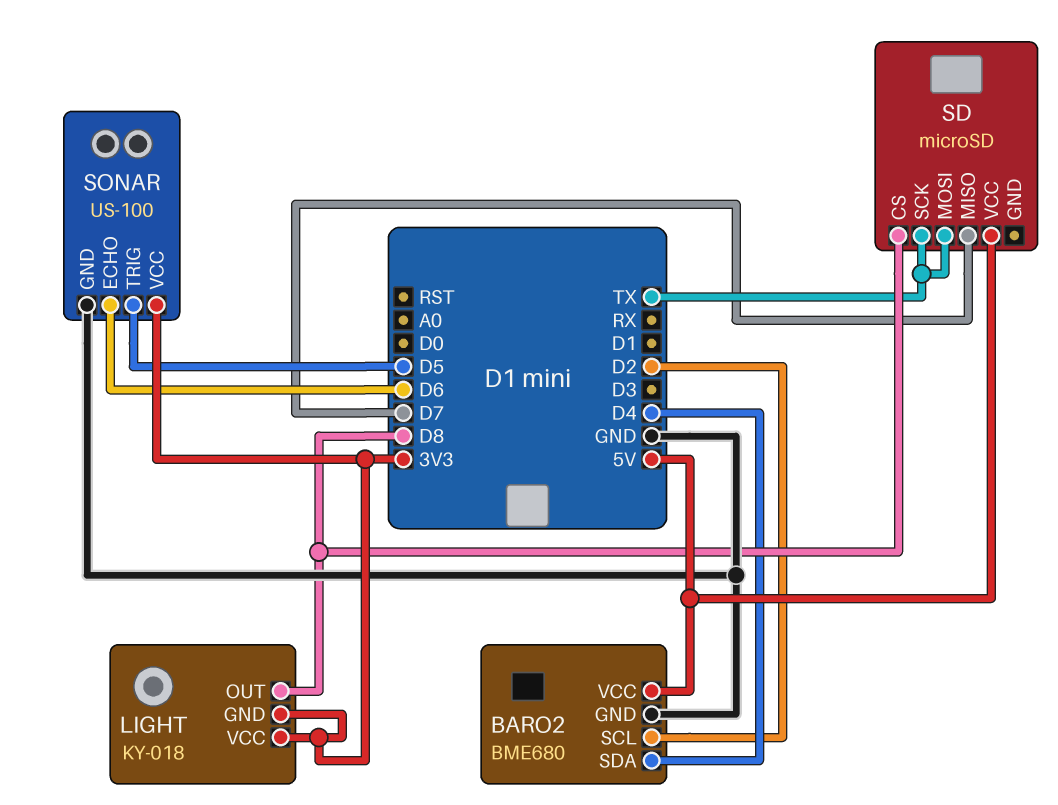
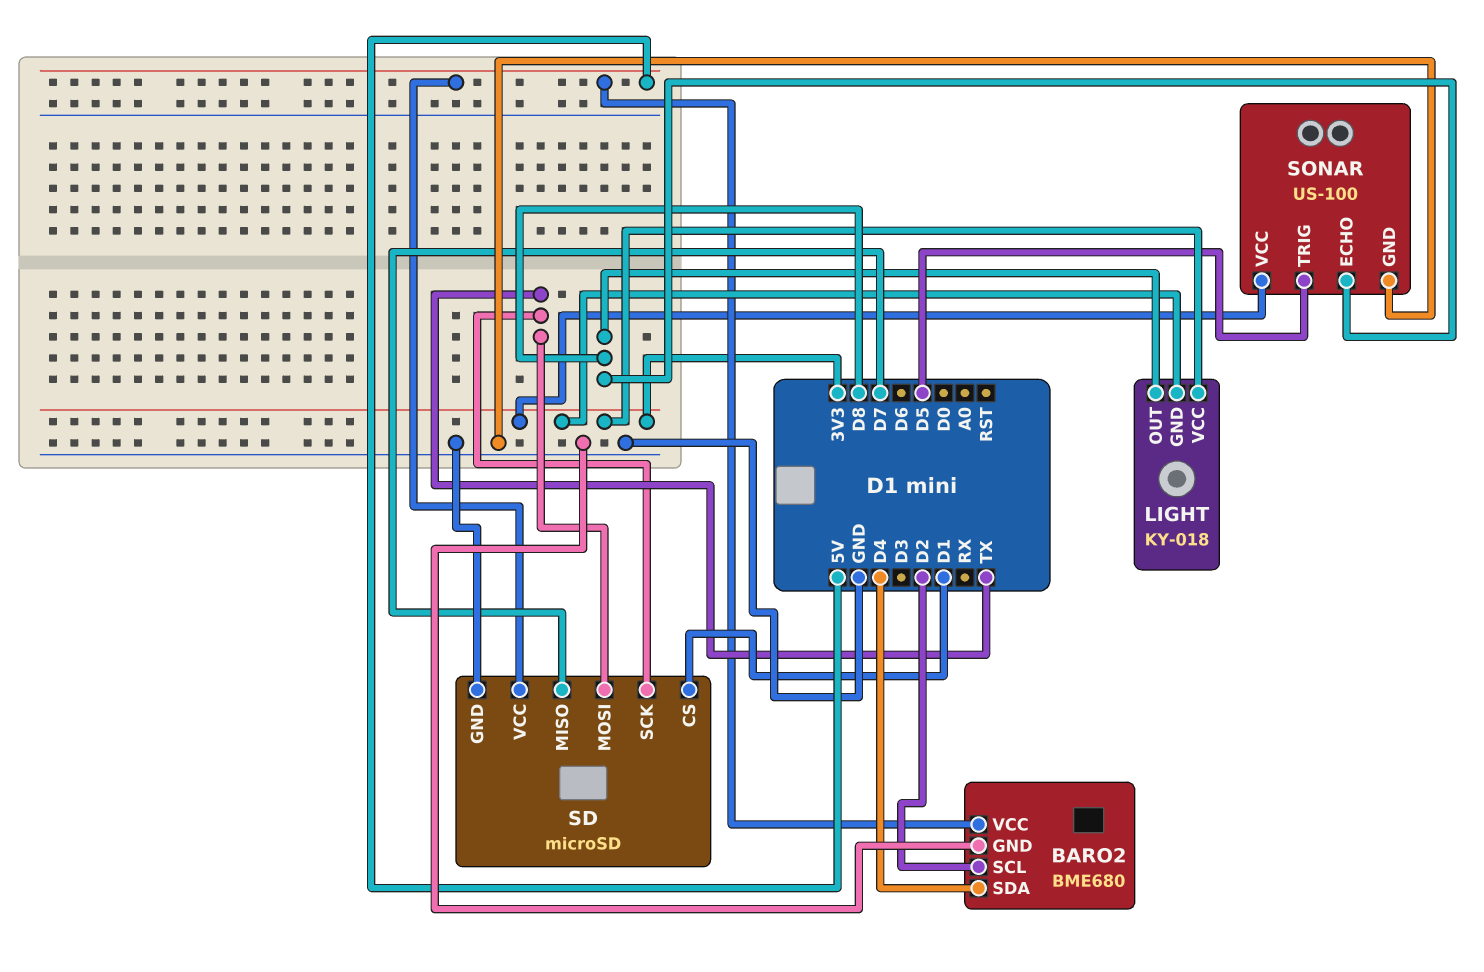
SD pin CS: D8 -> D1
SD pin GND: none -> GND
SONAR pin ECHO: D6 -> D8

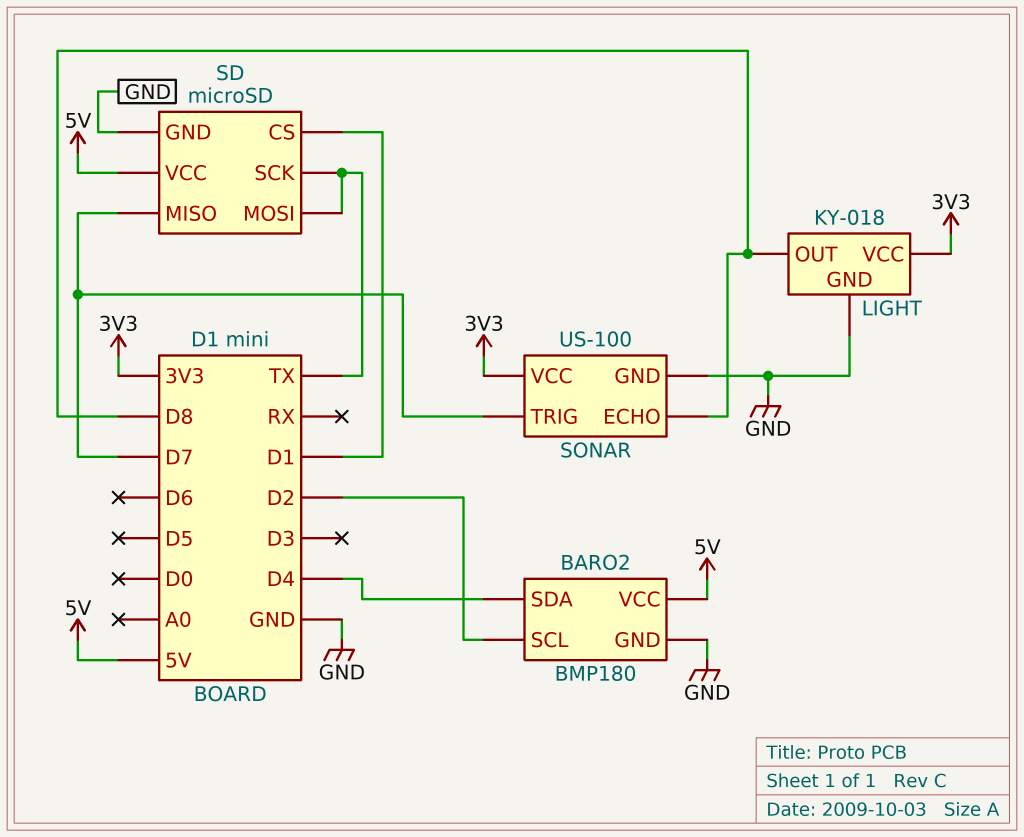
BARO2: BME680 -> BMP180
LIGHT pin GND: 3V3 -> GND
SONAR pin TRIG: D5 -> D7

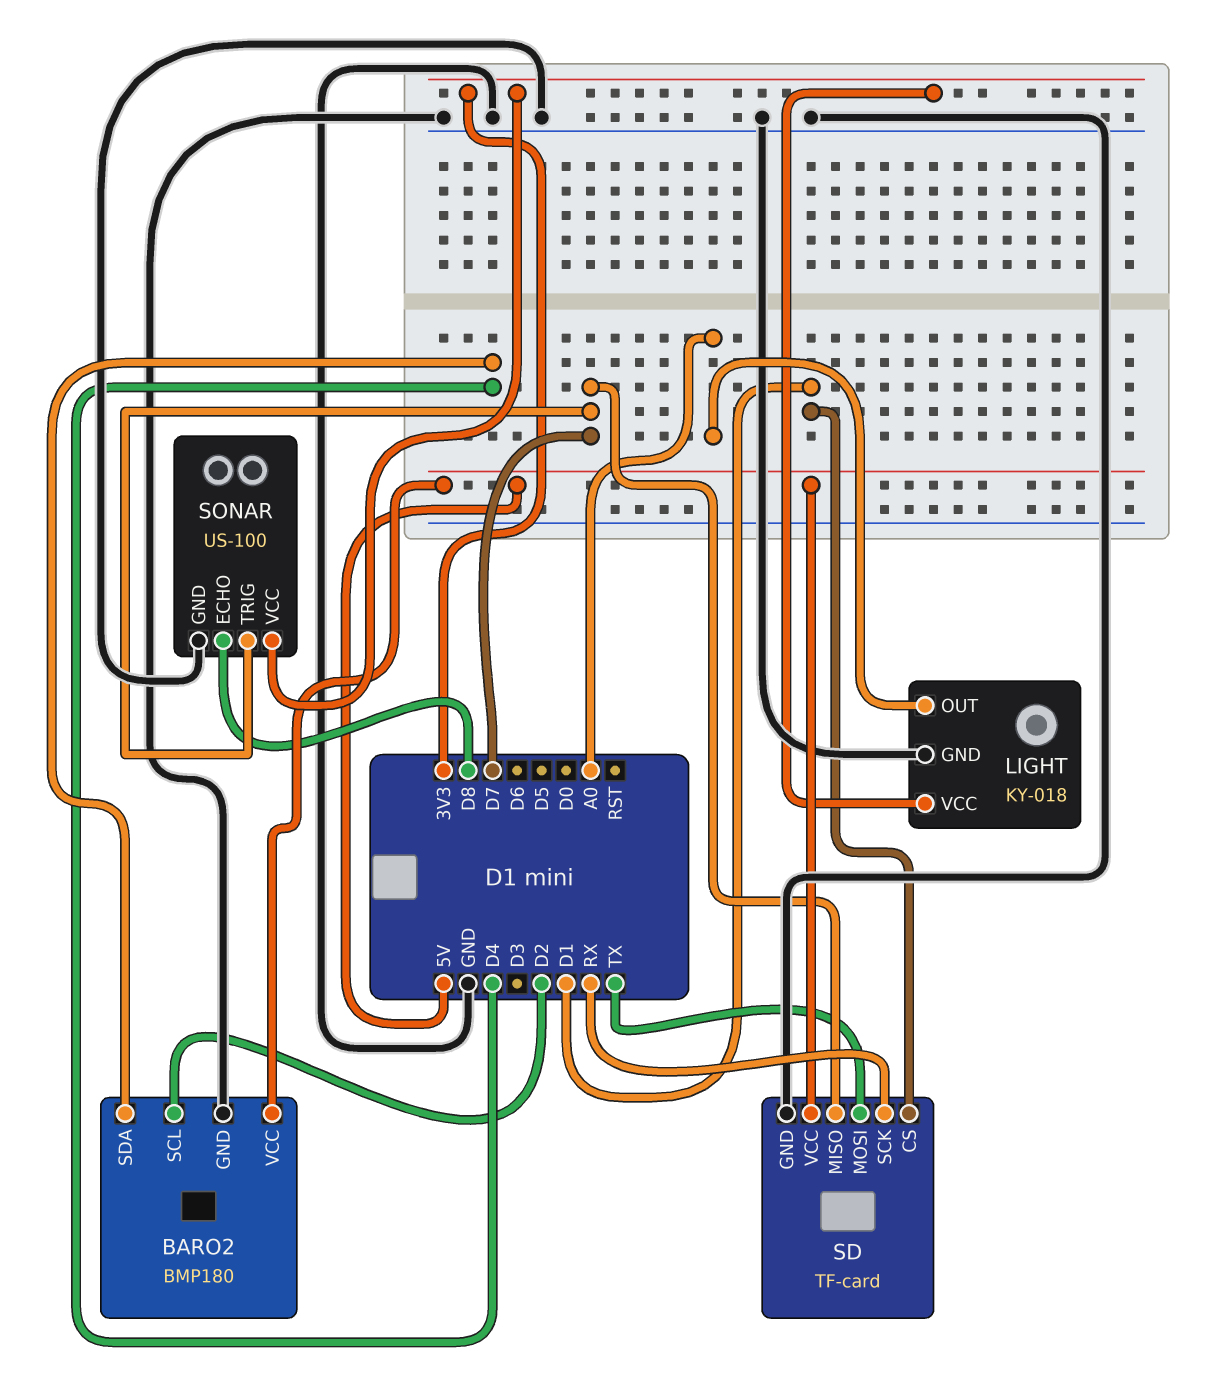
LIGHT pin OUT: D8 -> A0
SD: microSD -> TF-card
SD pin SCK: TX -> RX

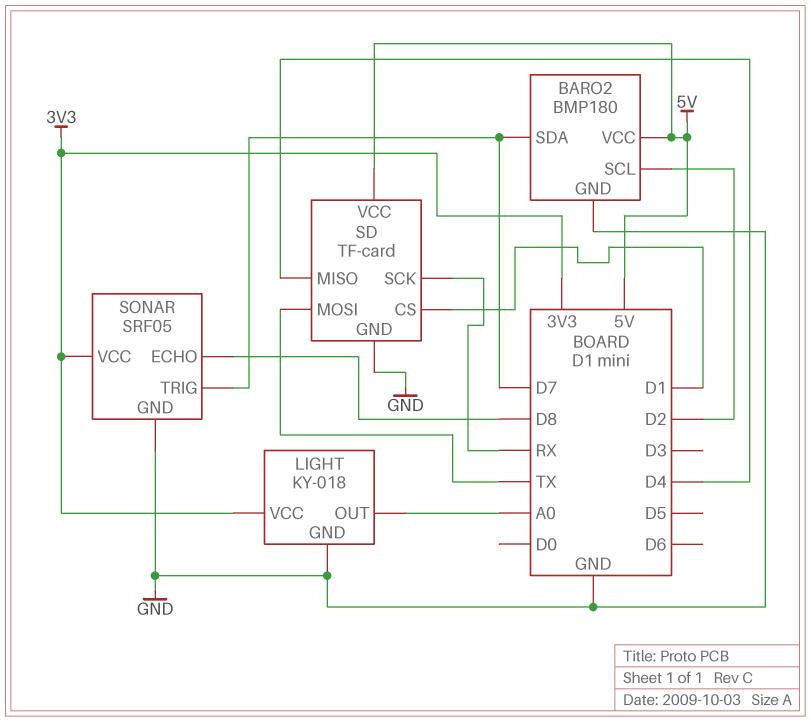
BARO2 pin SDA: D4 -> D7
SD pin MISO: D7 -> D4
SONAR: US-100 -> SRF05

